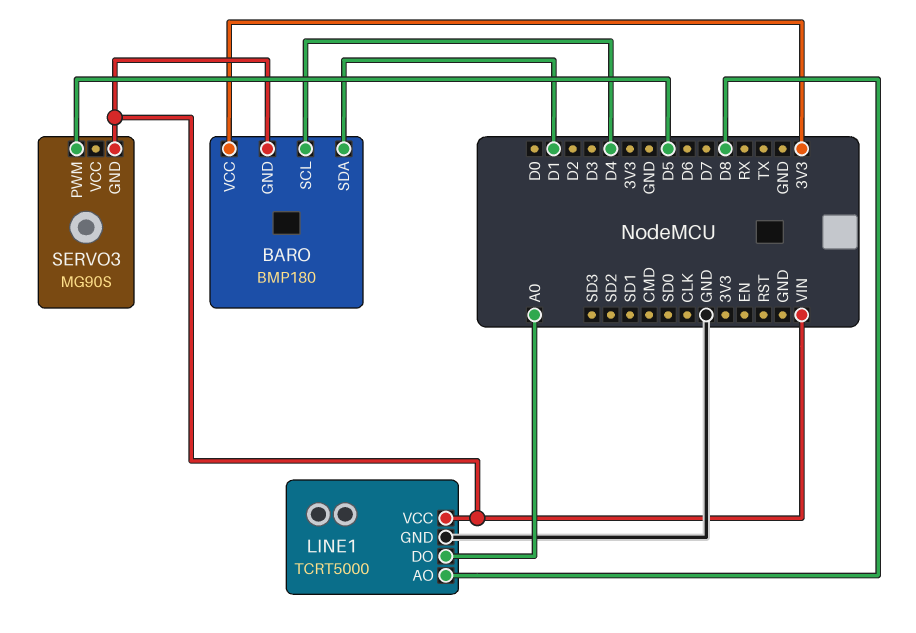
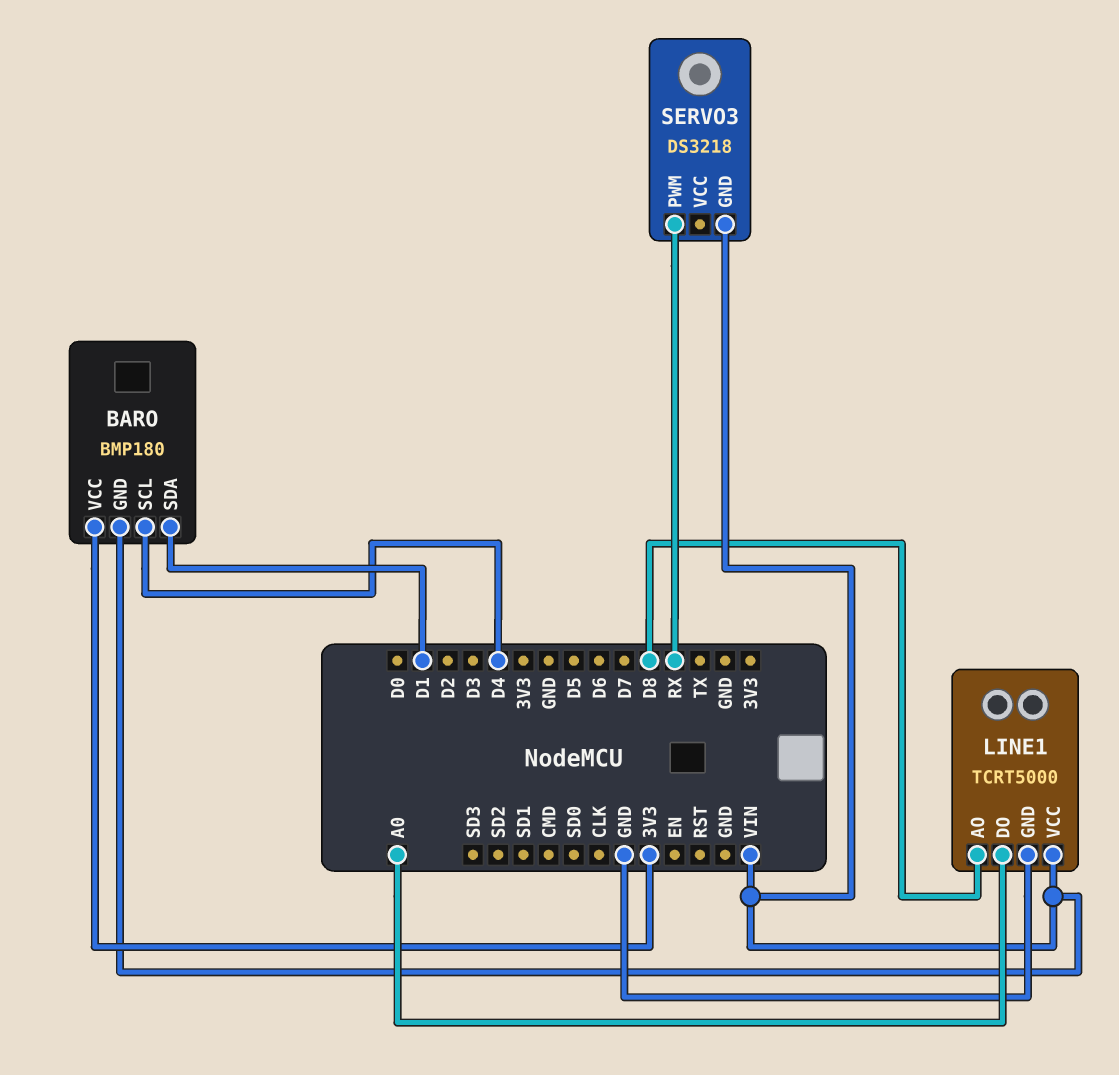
SERVO3: MG90S -> DS3218
SERVO3 pin PWM: D5 -> RX

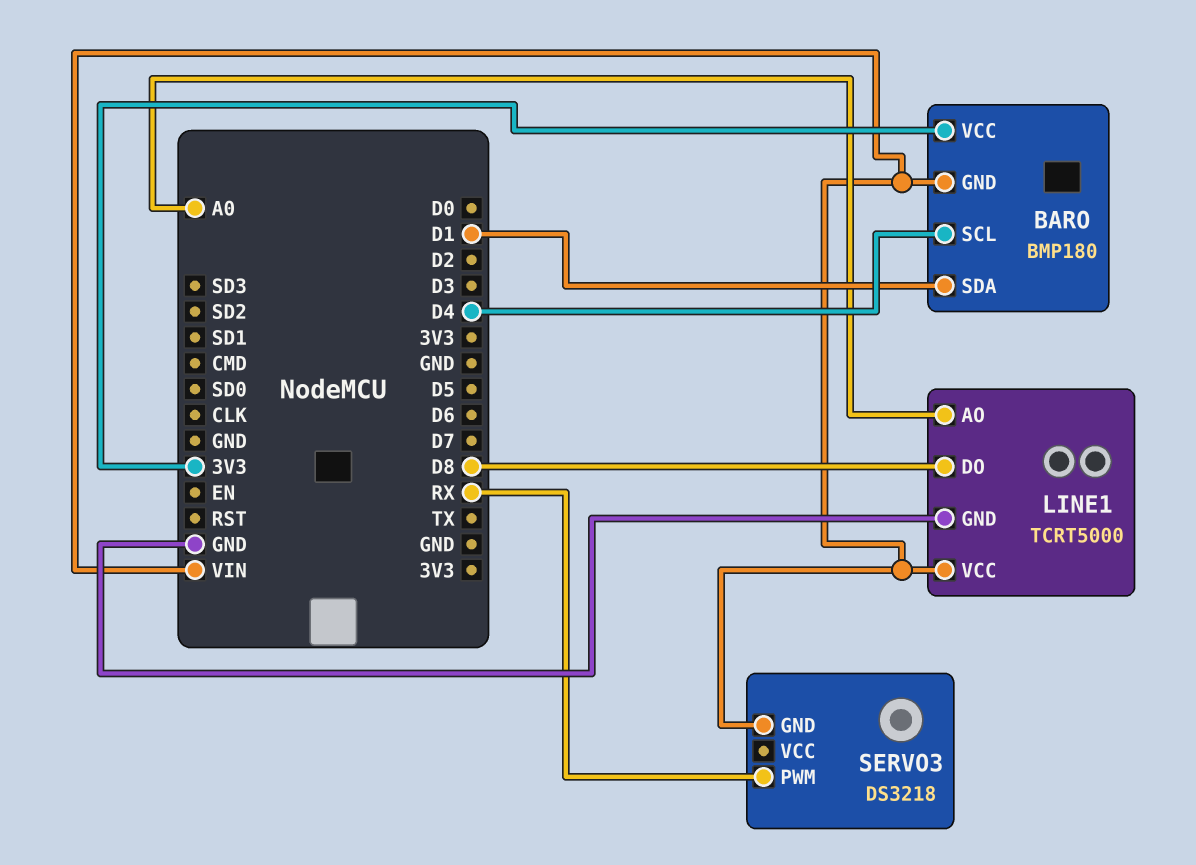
LINE1 pin AO: D8 -> A0
LINE1 pin DO: A0 -> D8

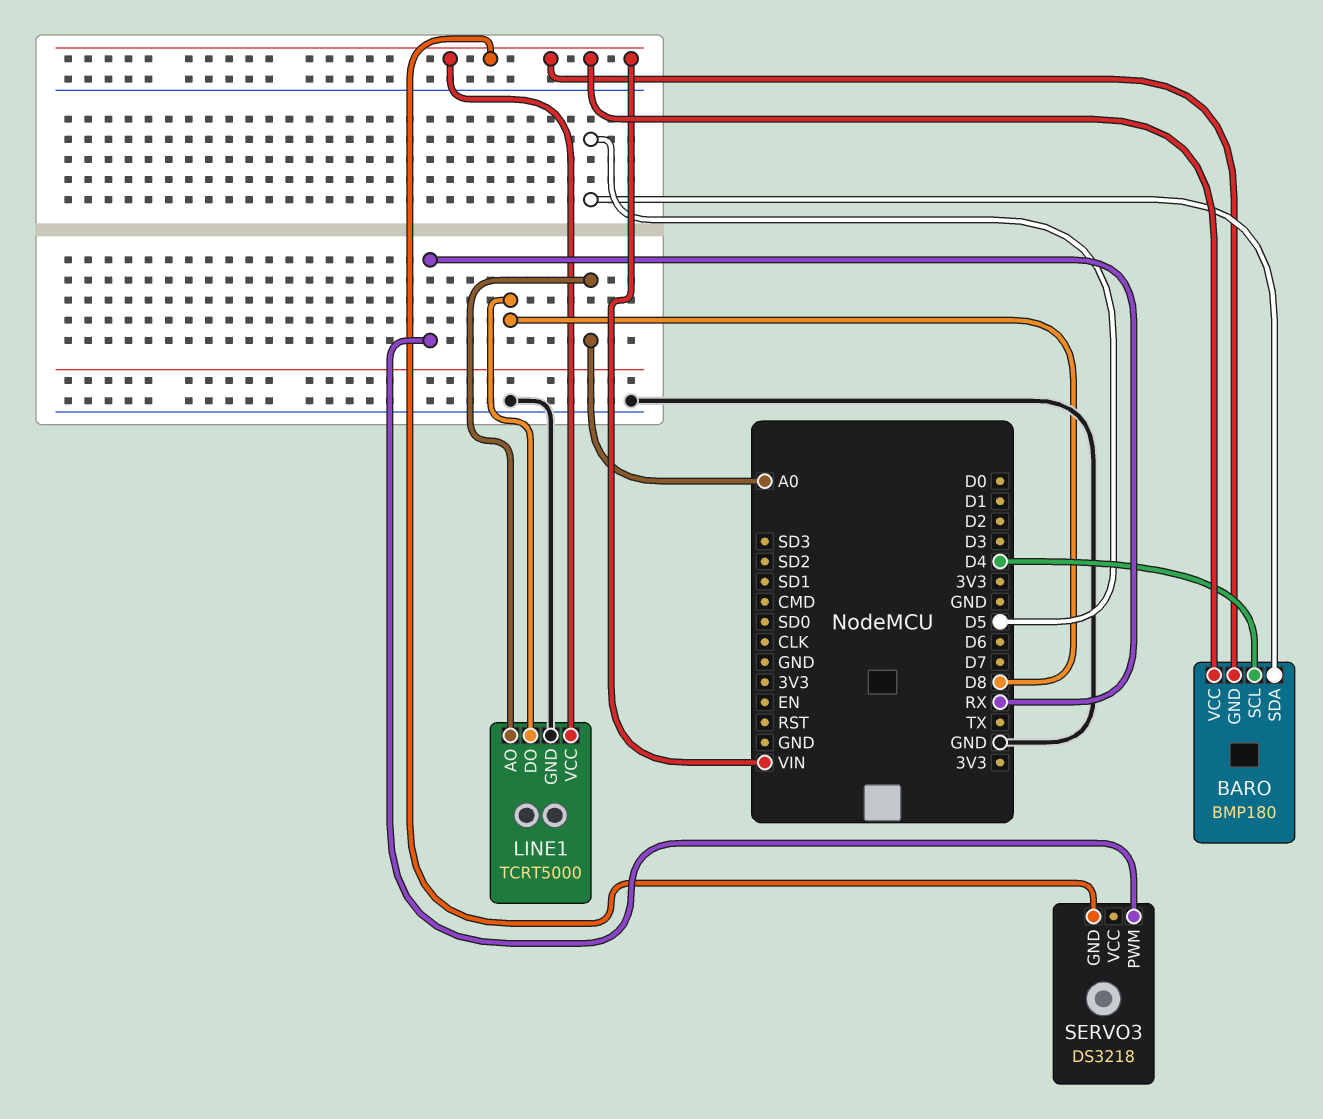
BARO pin SDA: D1 -> D5
BARO pin VCC: 3V3 -> VIN

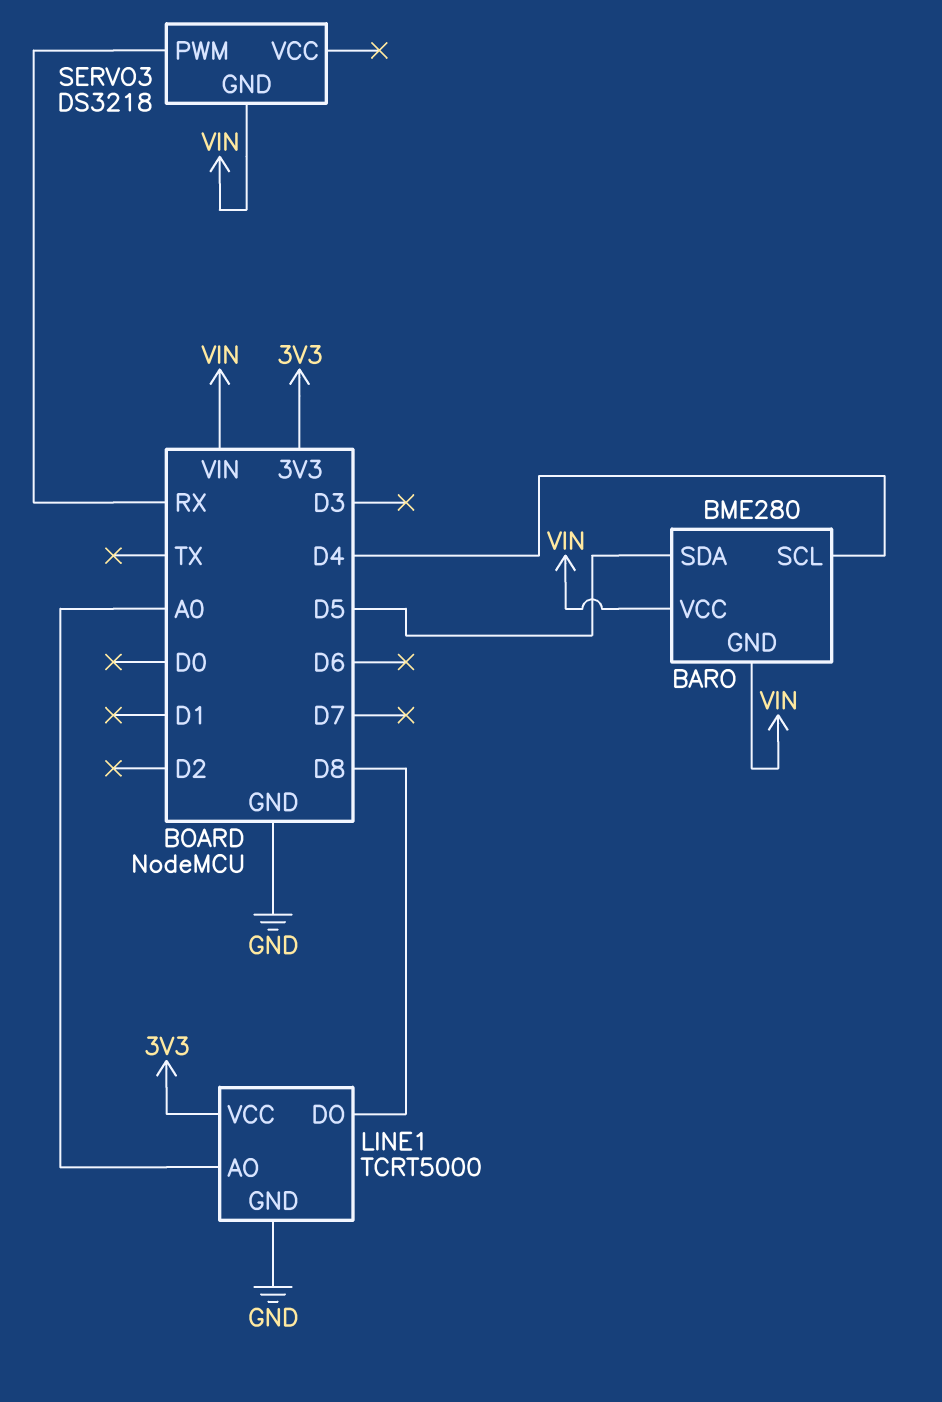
BARO: BMP180 -> BME280
LINE1 pin VCC: VIN -> 3V3

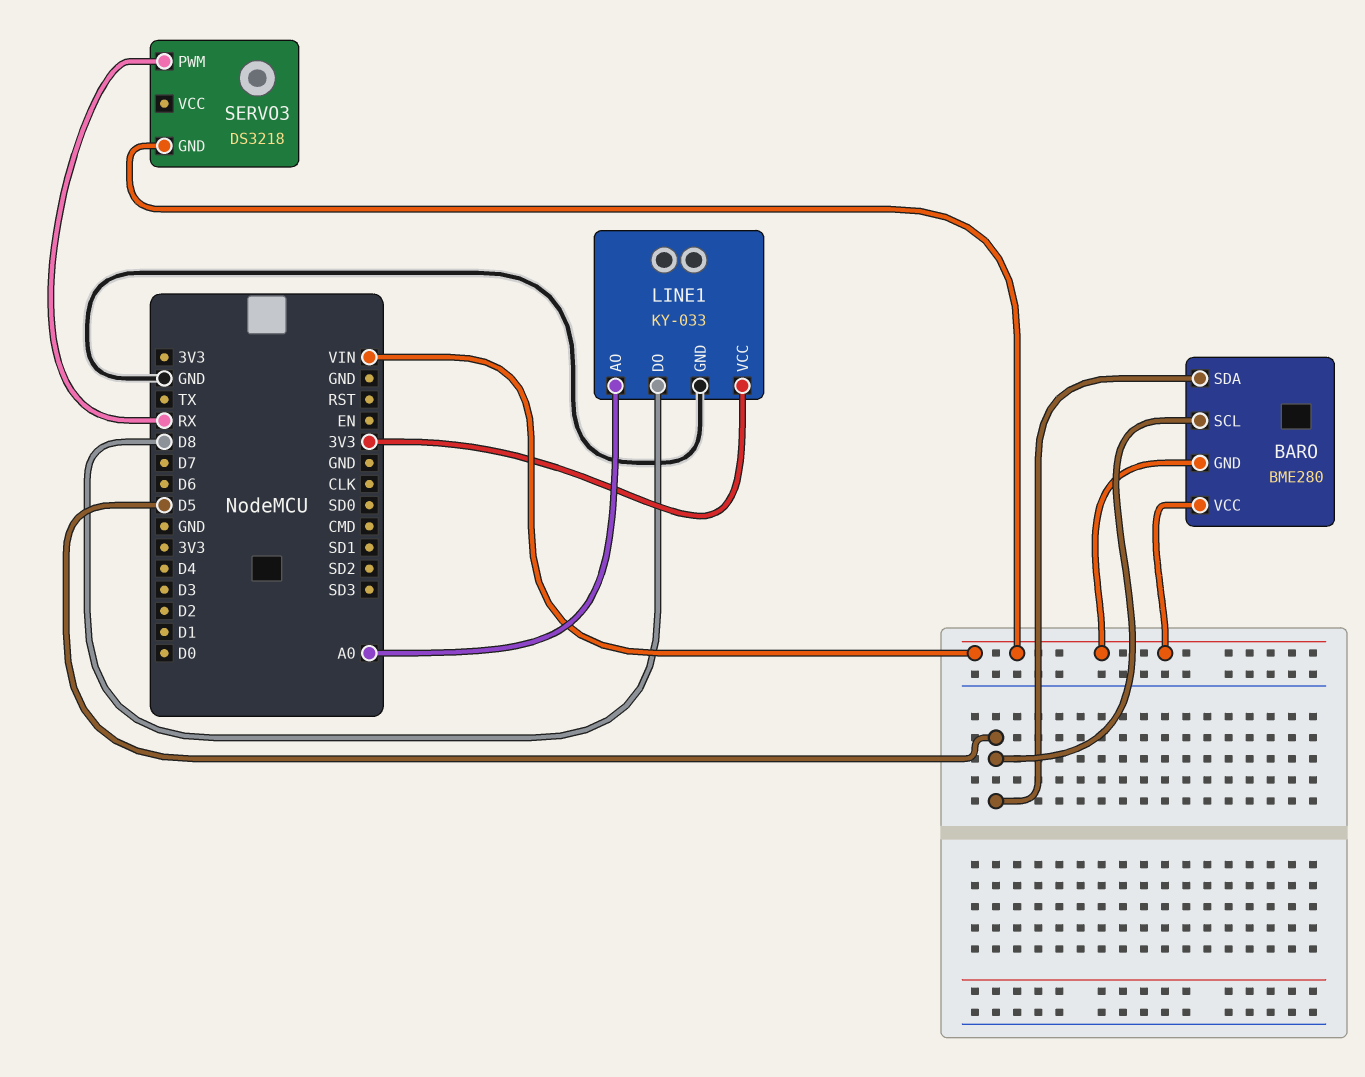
BARO pin SCL: D4 -> D5
LINE1: TCRT5000 -> KY-033

